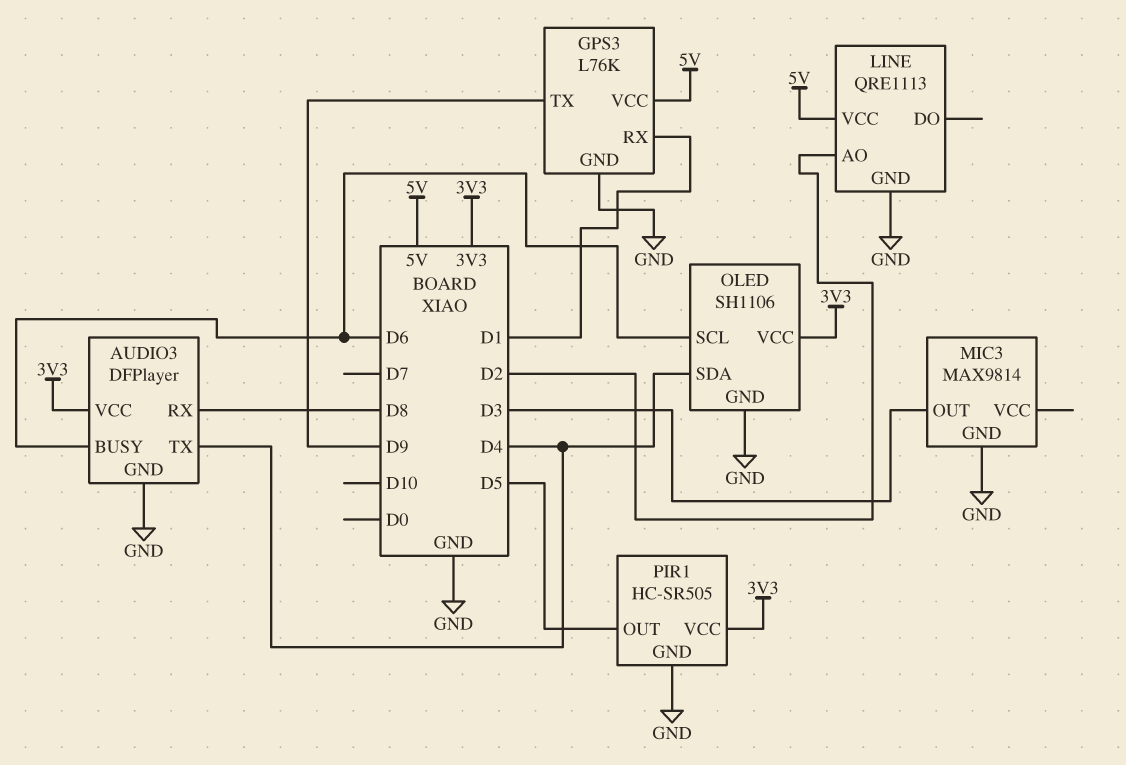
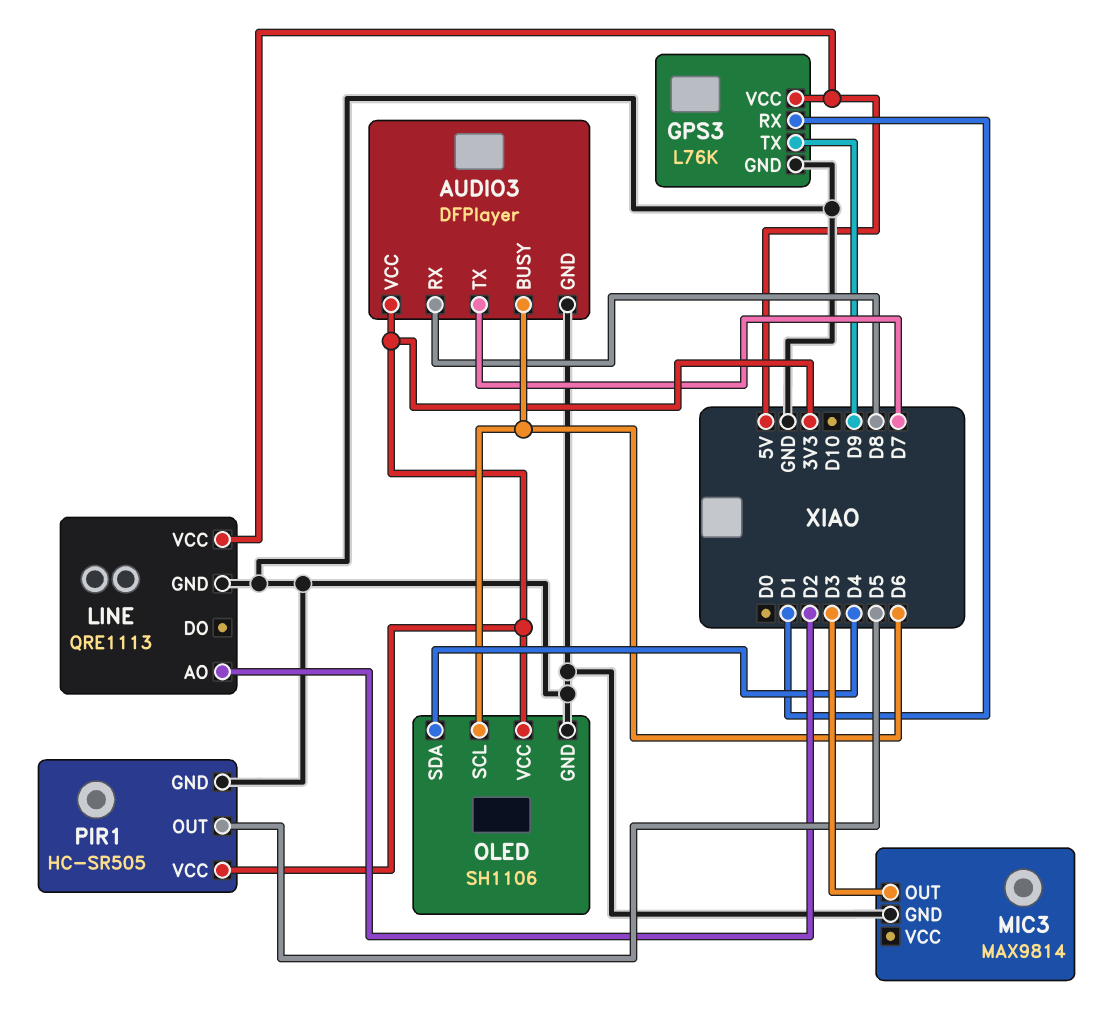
AUDIO3 pin TX: D4 -> D7

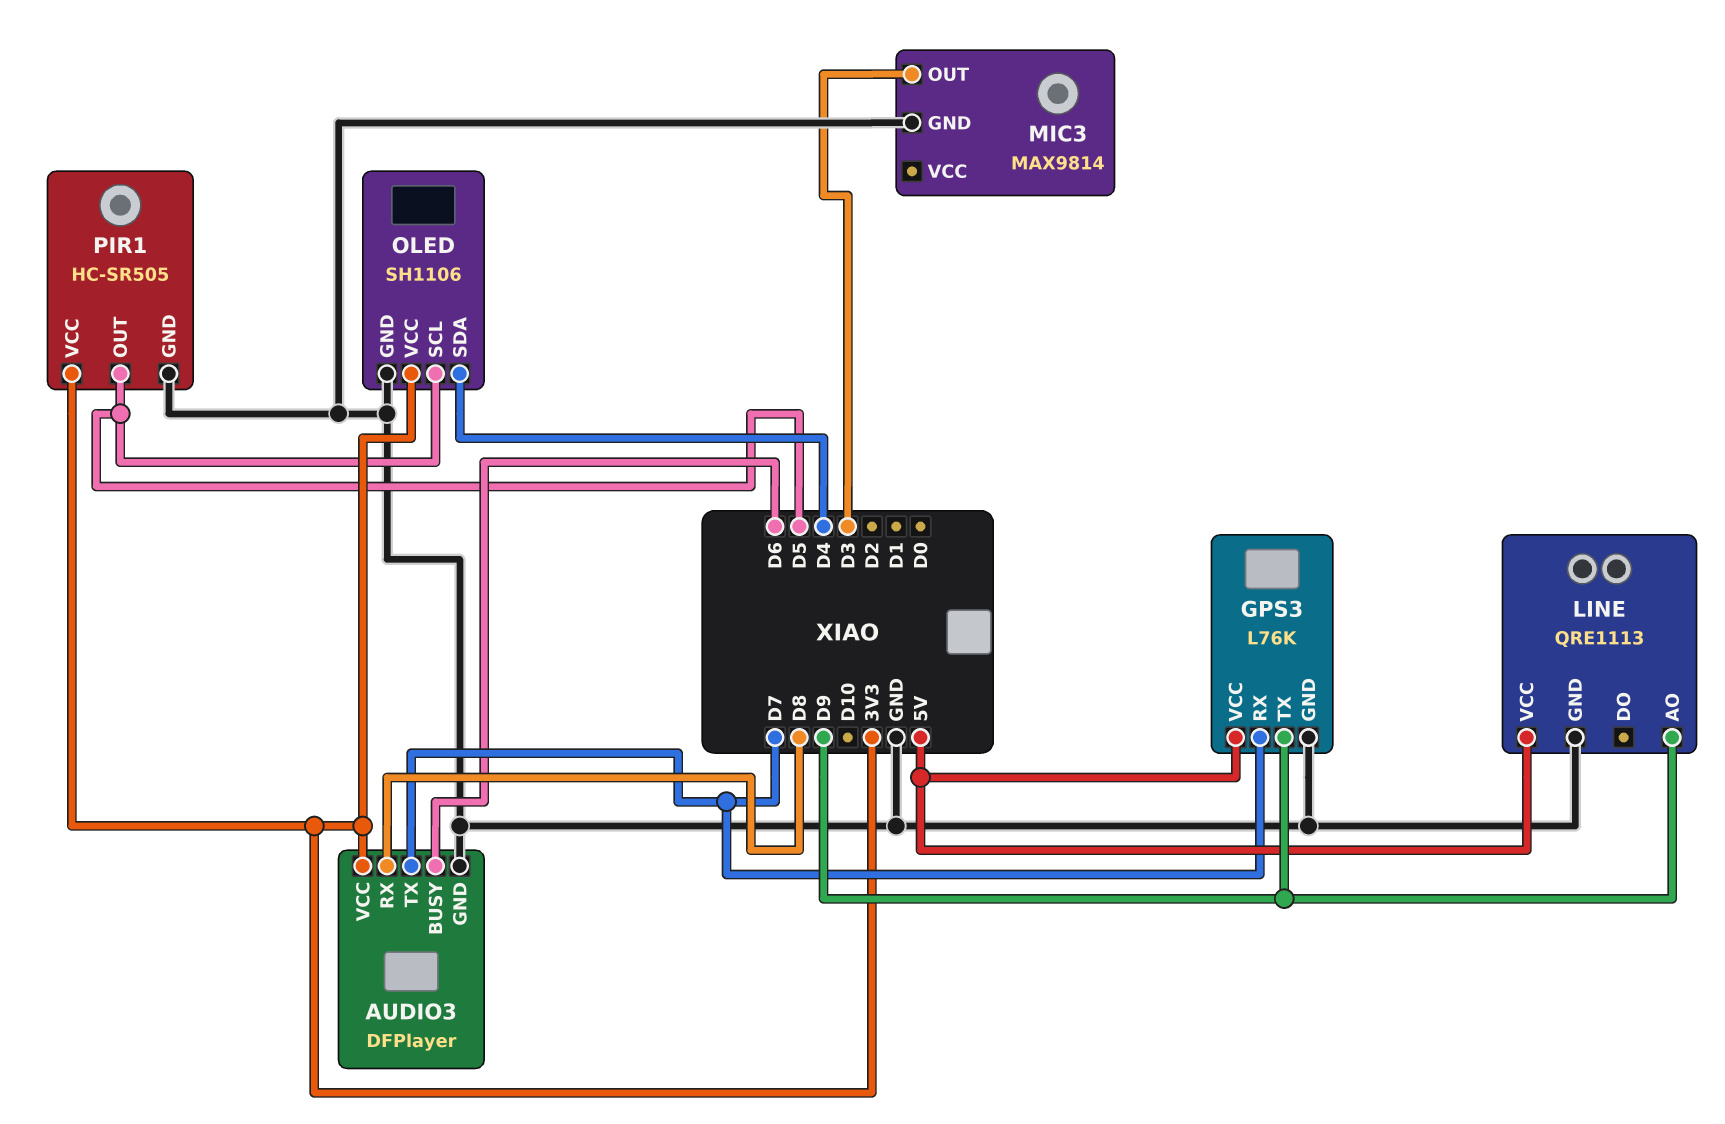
GPS3 pin RX: D1 -> D7
LINE pin AO: D2 -> D9
OLED pin SCL: D6 -> D5

